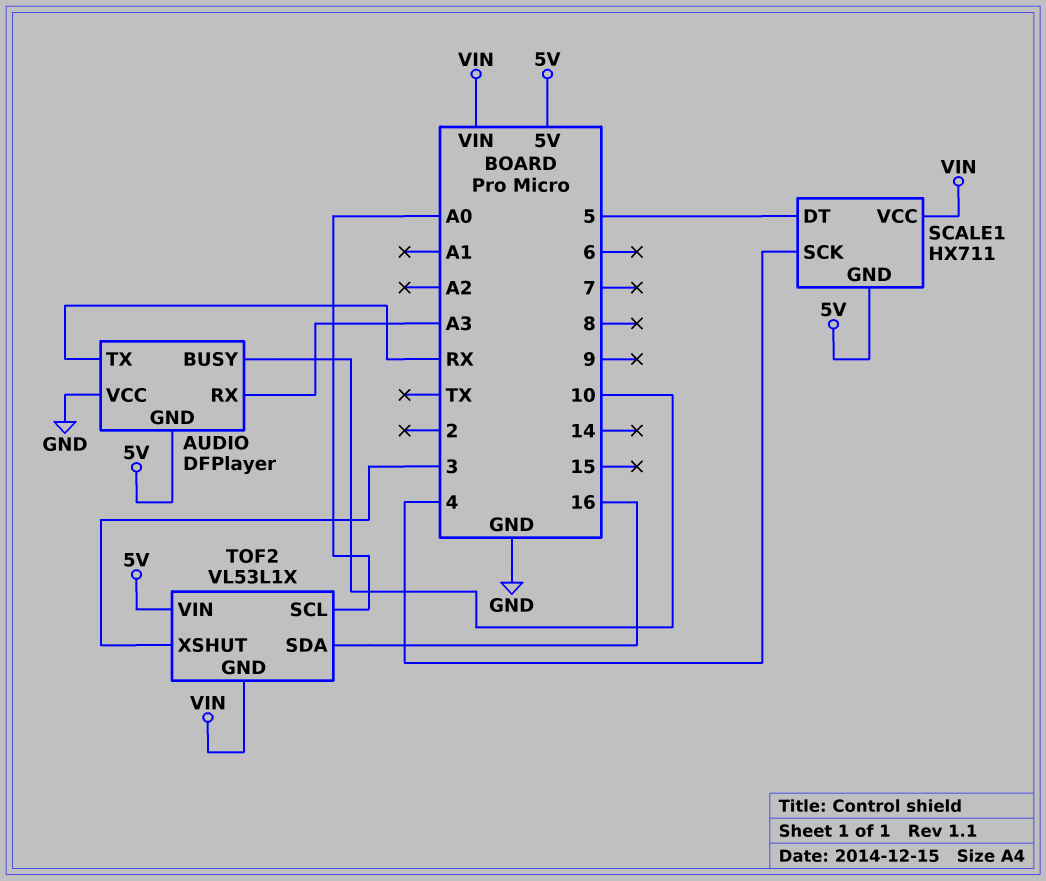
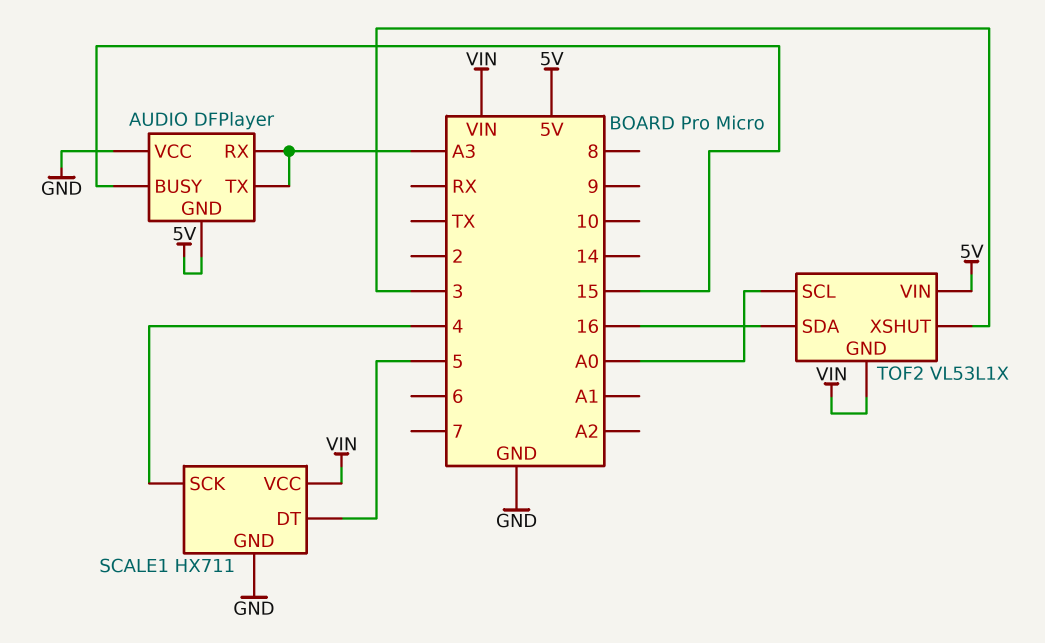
AUDIO pin BUSY: 10 -> 15
AUDIO pin TX: RX -> A3
SCALE1 pin GND: 5V -> GND

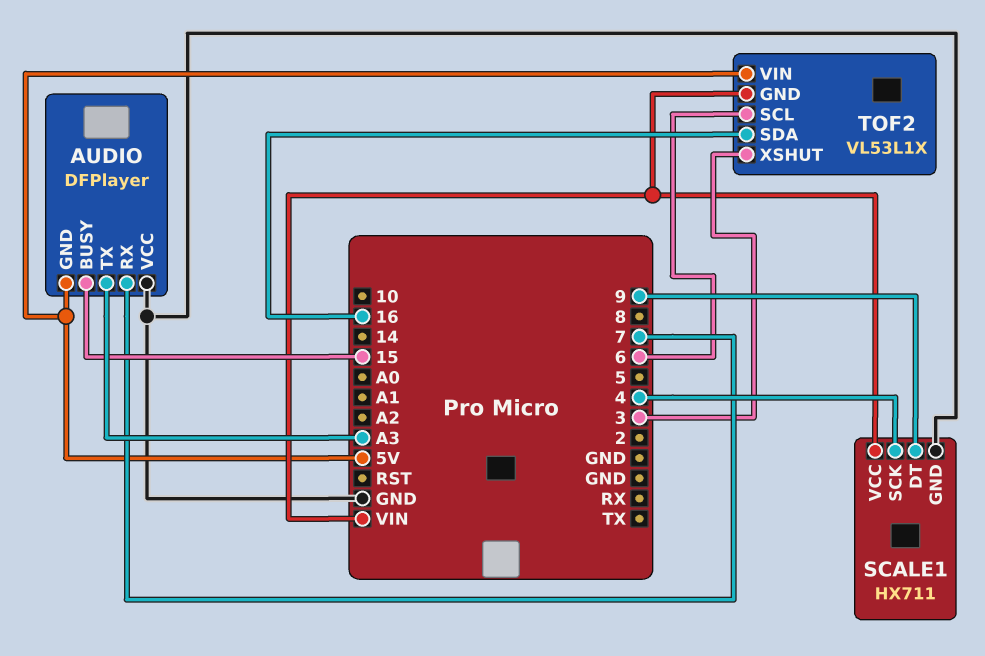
AUDIO pin RX: A3 -> 7
SCALE1 pin DT: 5 -> 9
TOF2 pin SCL: A0 -> 6

